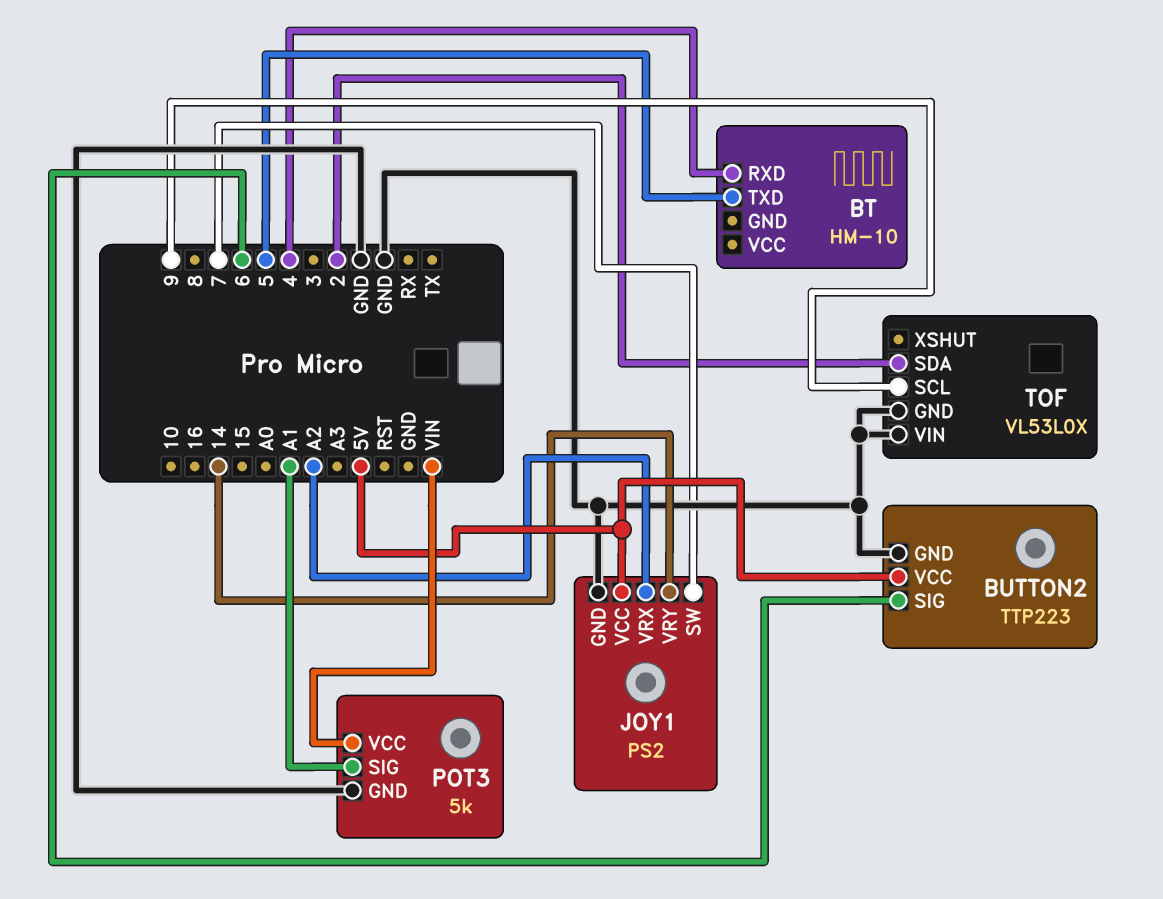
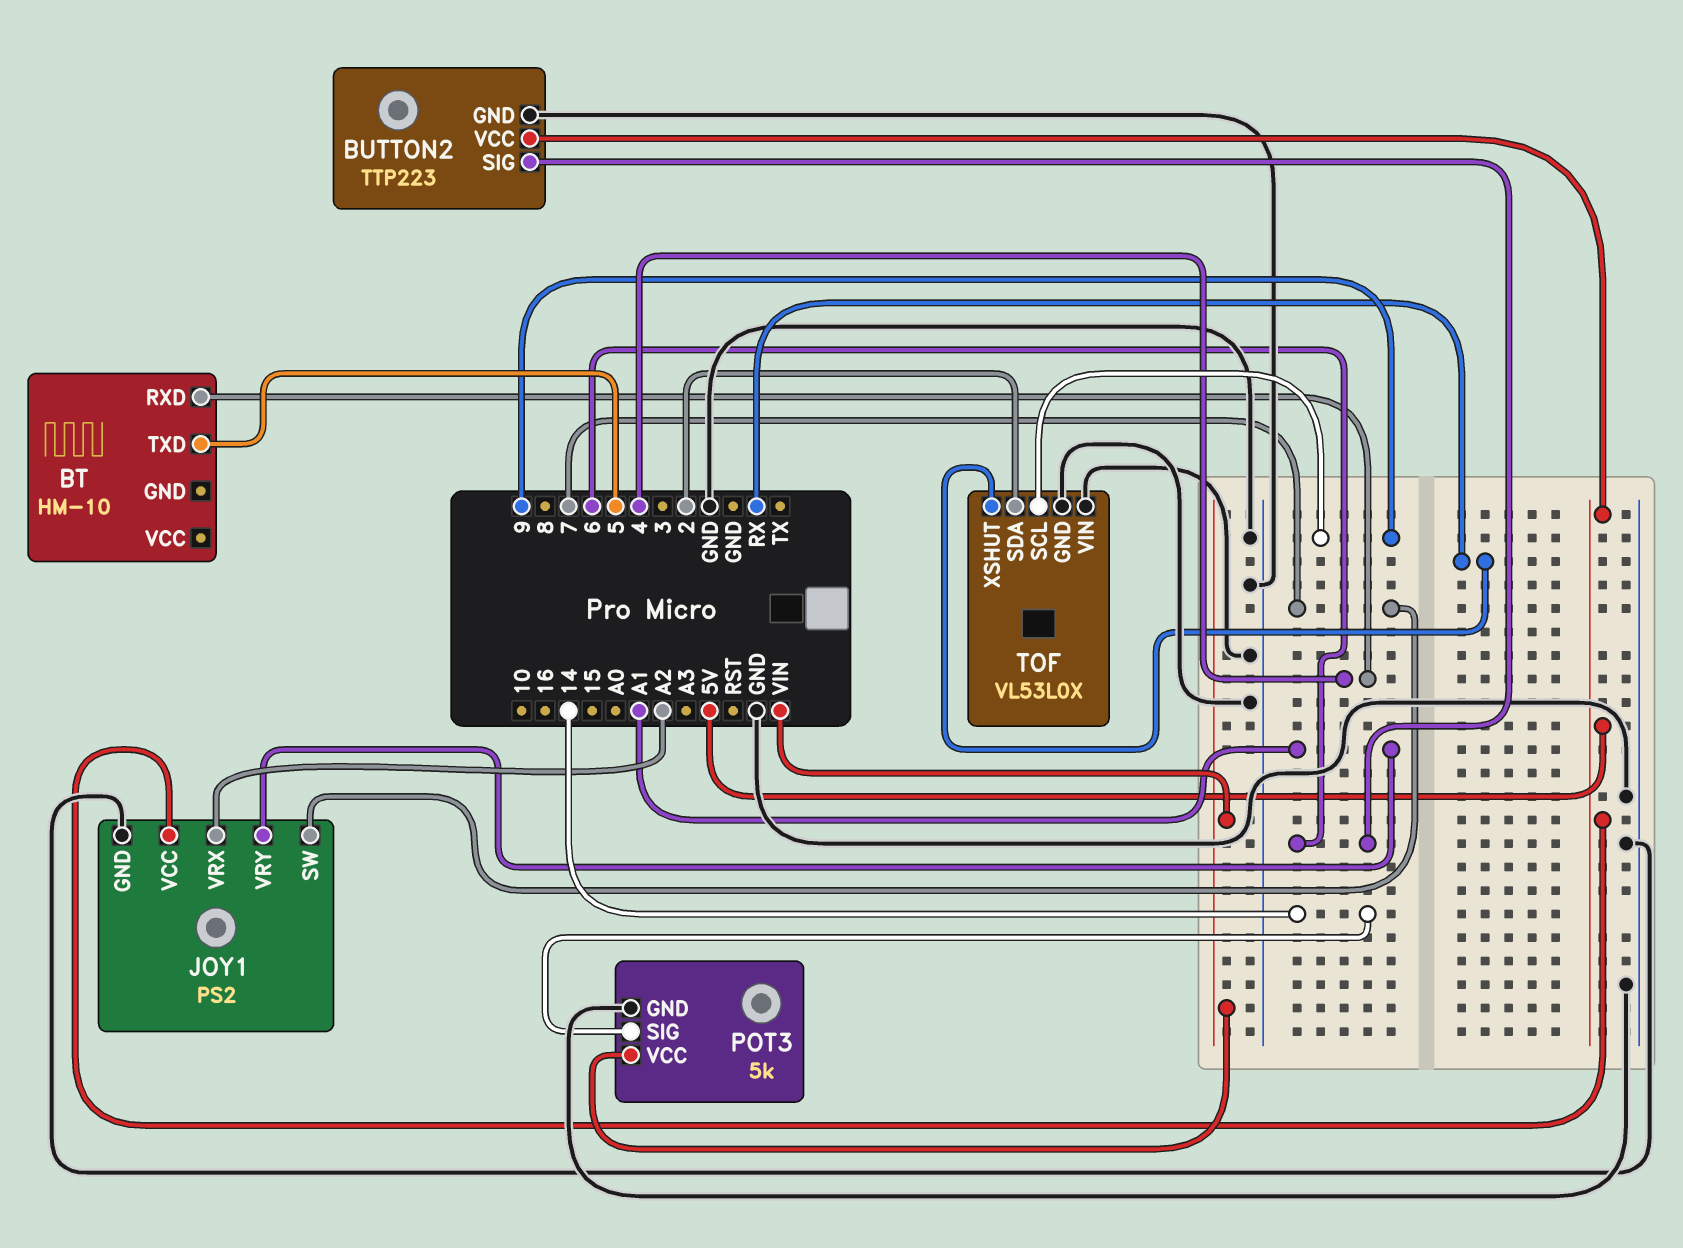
JOY1 pin VRY: 14 -> A1
POT3 pin SIG: A1 -> 14
TOF pin XSHUT: none -> RX

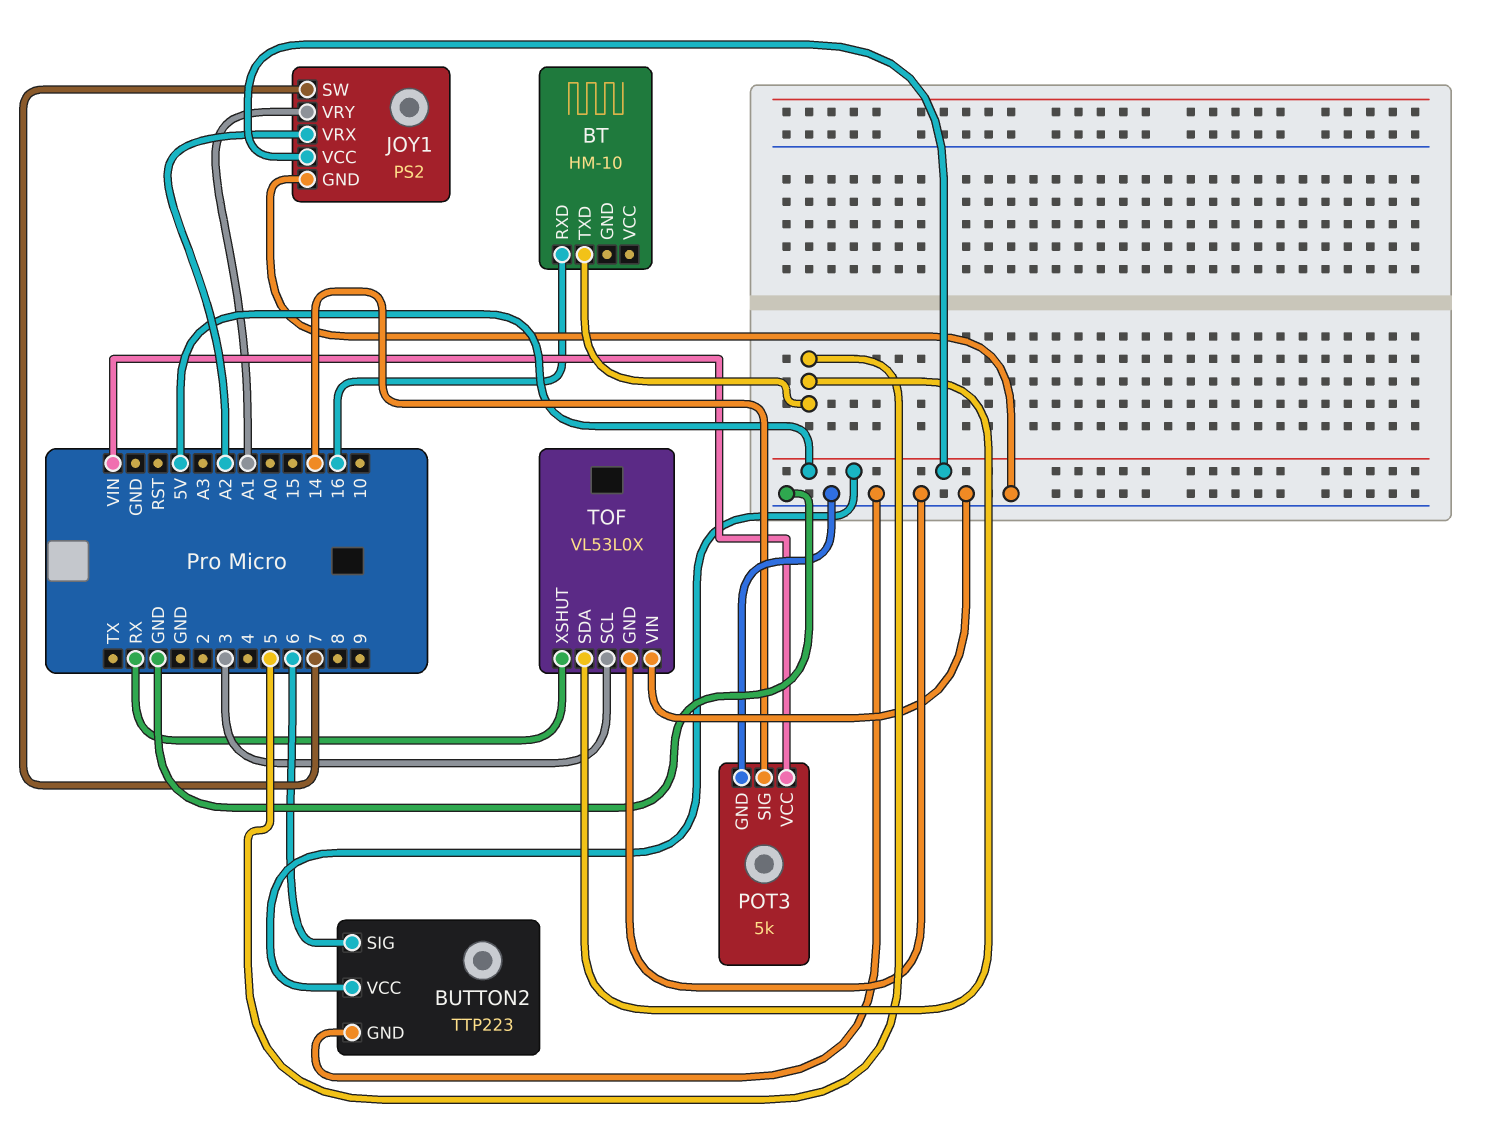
BT pin RXD: 4 -> 16
TOF pin SCL: 9 -> 3
TOF pin SDA: 2 -> 5

